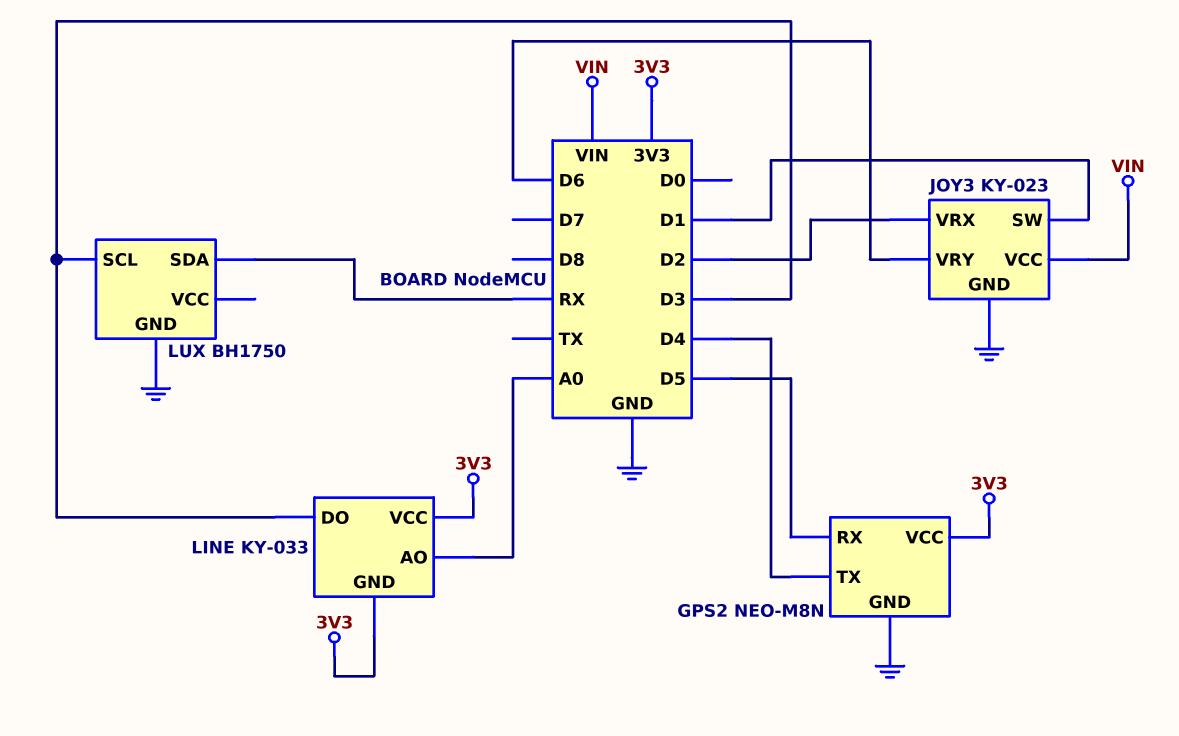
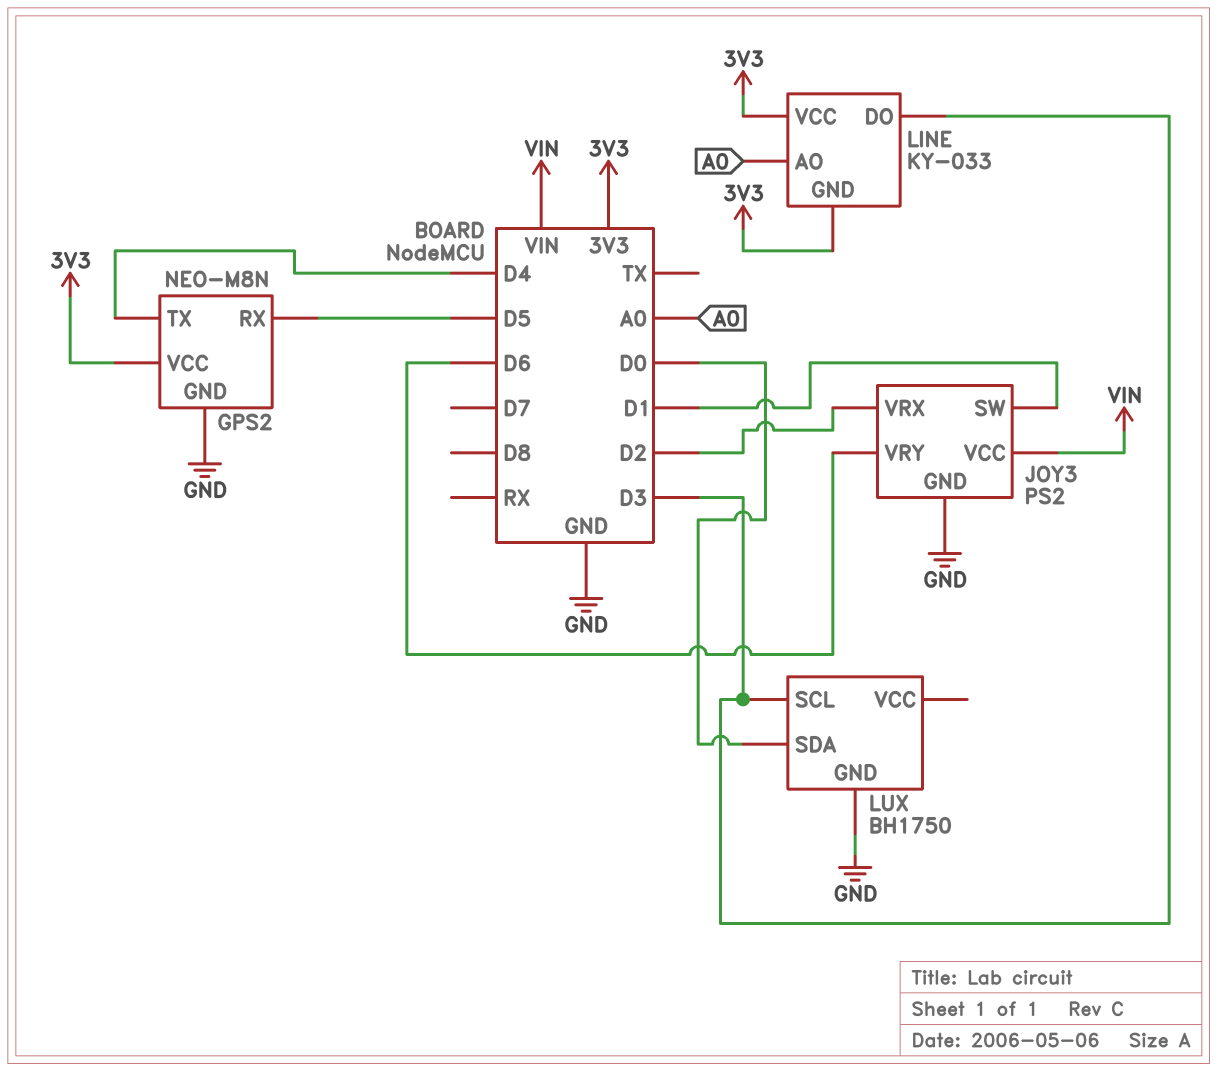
JOY3: KY-023 -> PS2
LUX pin SDA: RX -> D0

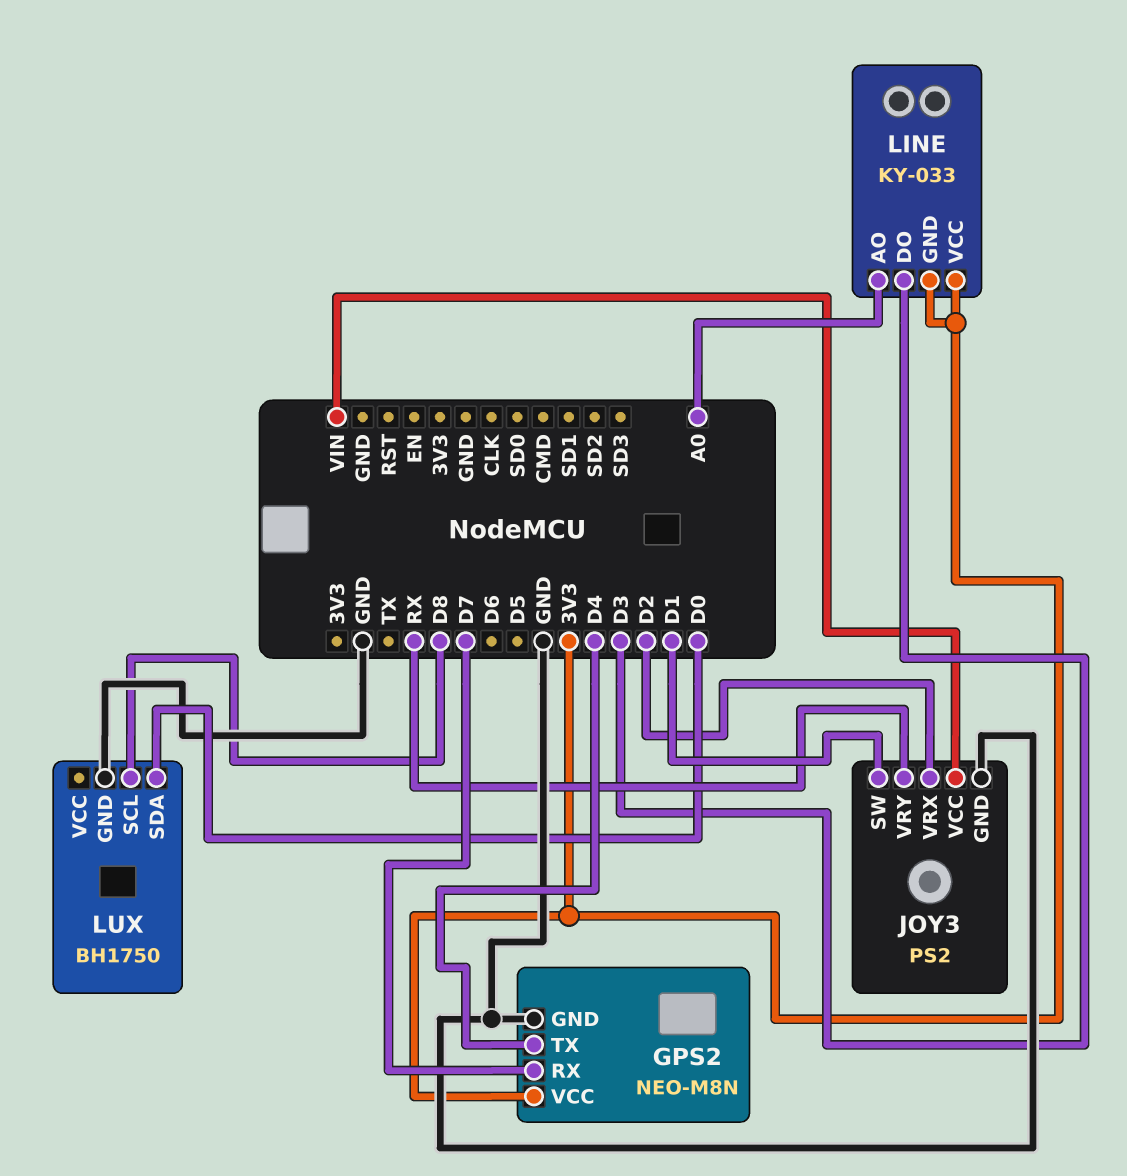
GPS2 pin RX: D5 -> D7
JOY3 pin VRY: D6 -> RX
LUX pin SCL: D3 -> D8

